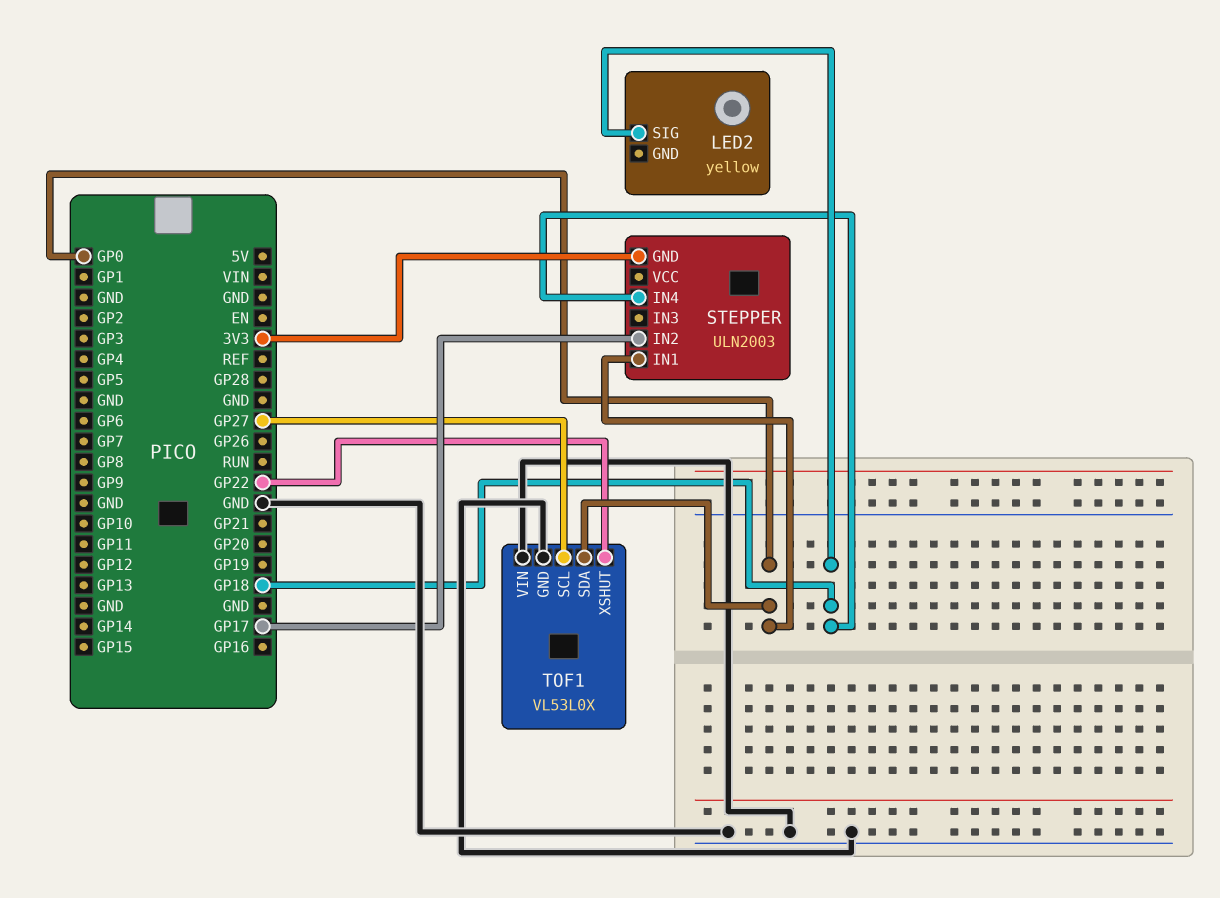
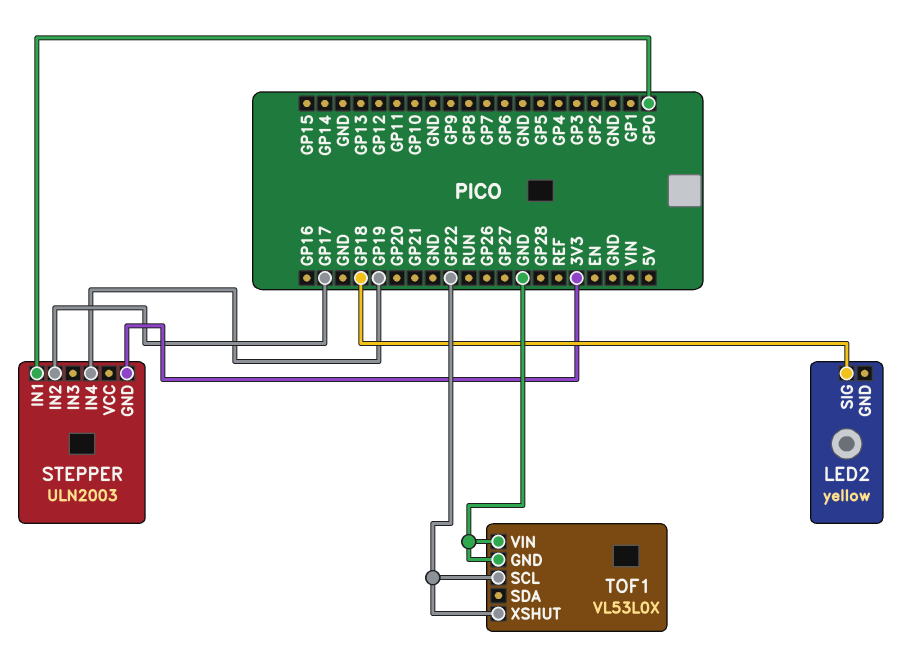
STEPPER pin IN4: GP18 -> GP19
TOF1 pin SCL: GP27 -> GP22
TOF1 pin SDA: GP0 -> none

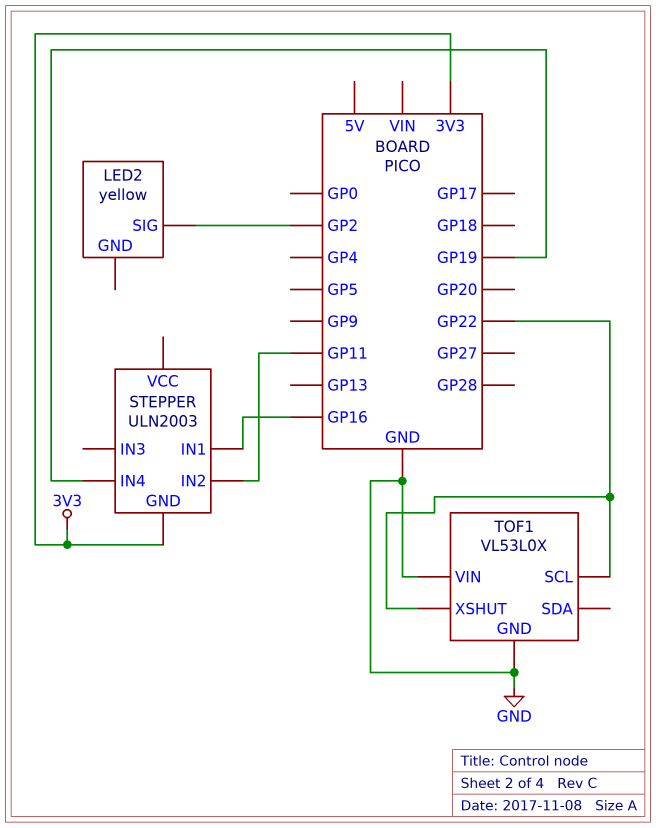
LED2 pin SIG: GP18 -> GP2
STEPPER pin IN1: GP0 -> GP16
STEPPER pin IN2: GP17 -> GP11

